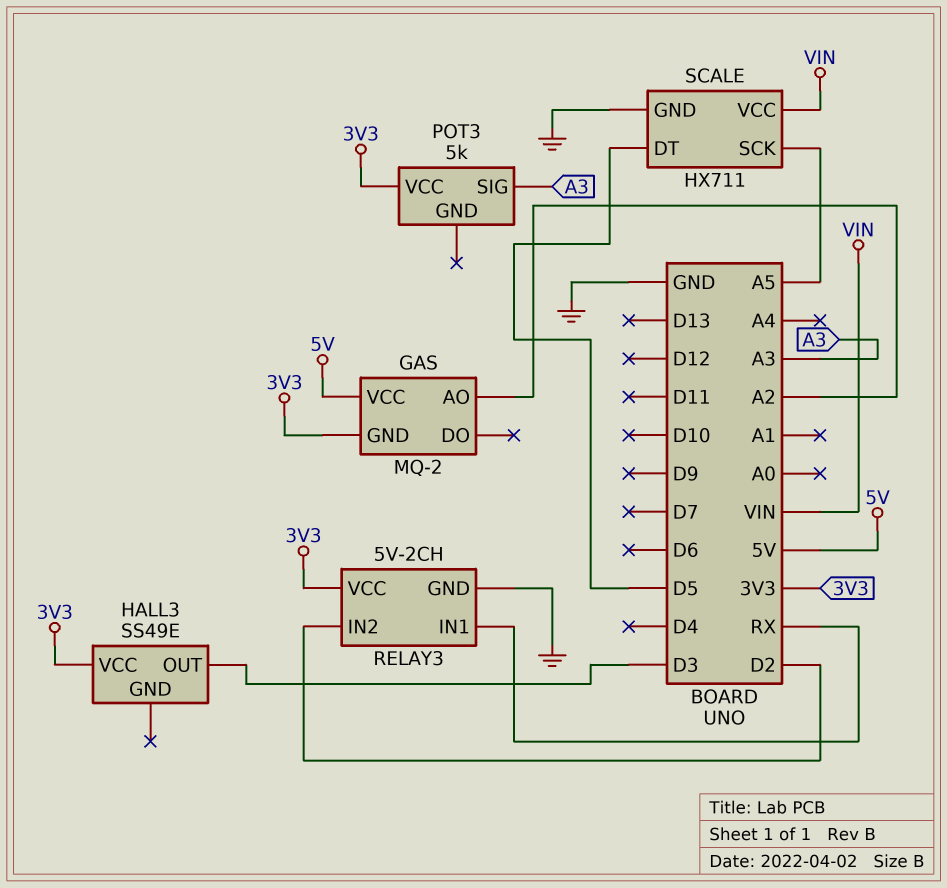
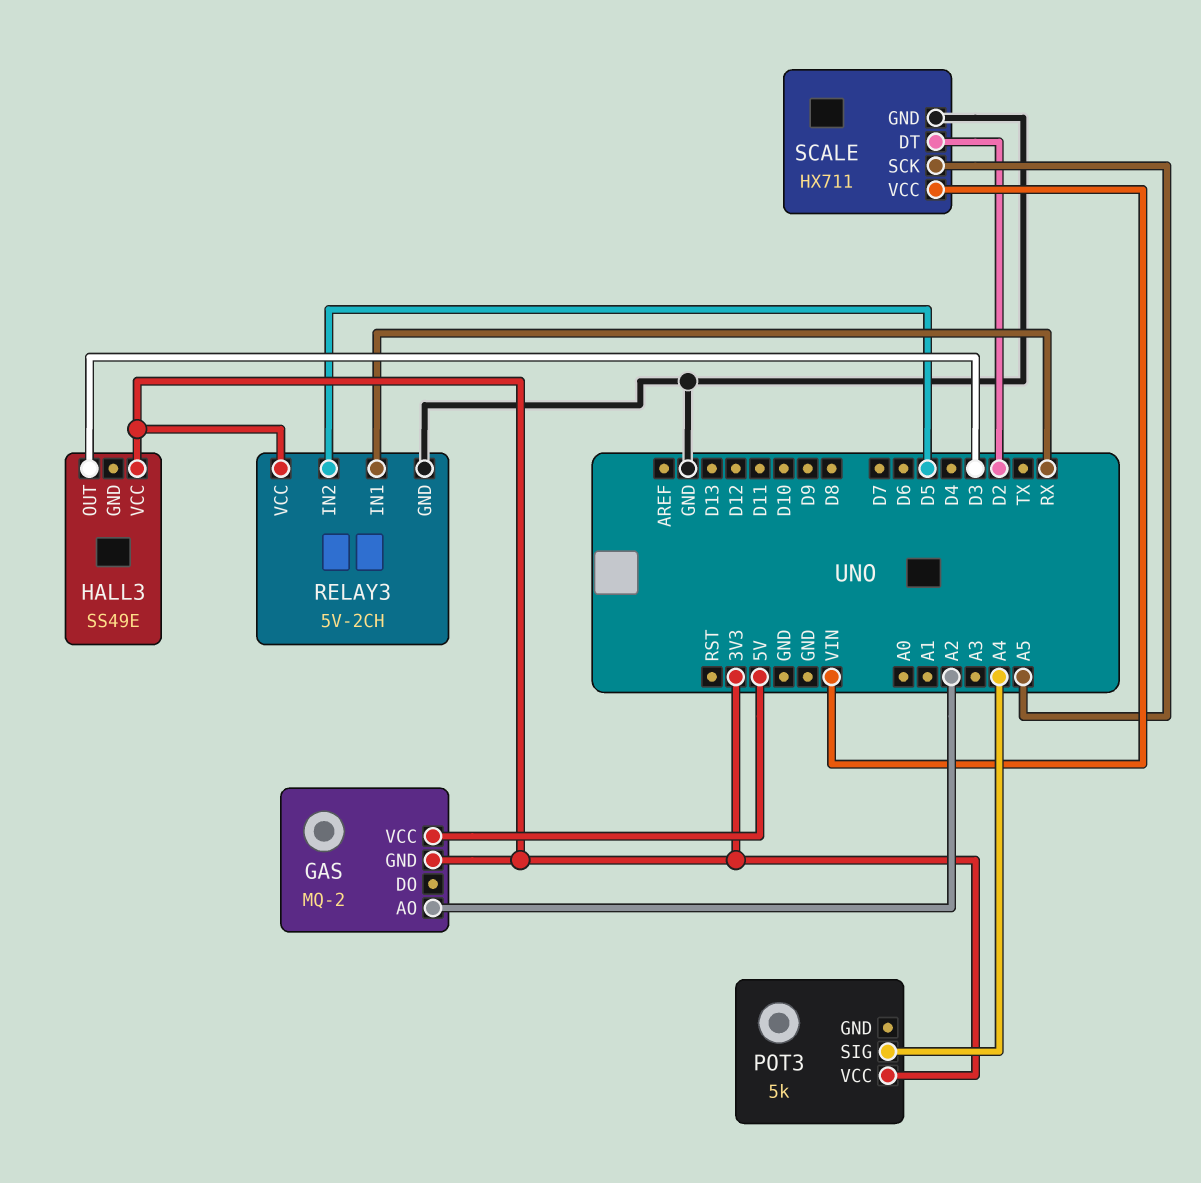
POT3 pin SIG: A3 -> A4
RELAY3 pin IN2: D2 -> D5
SCALE pin DT: D5 -> D2

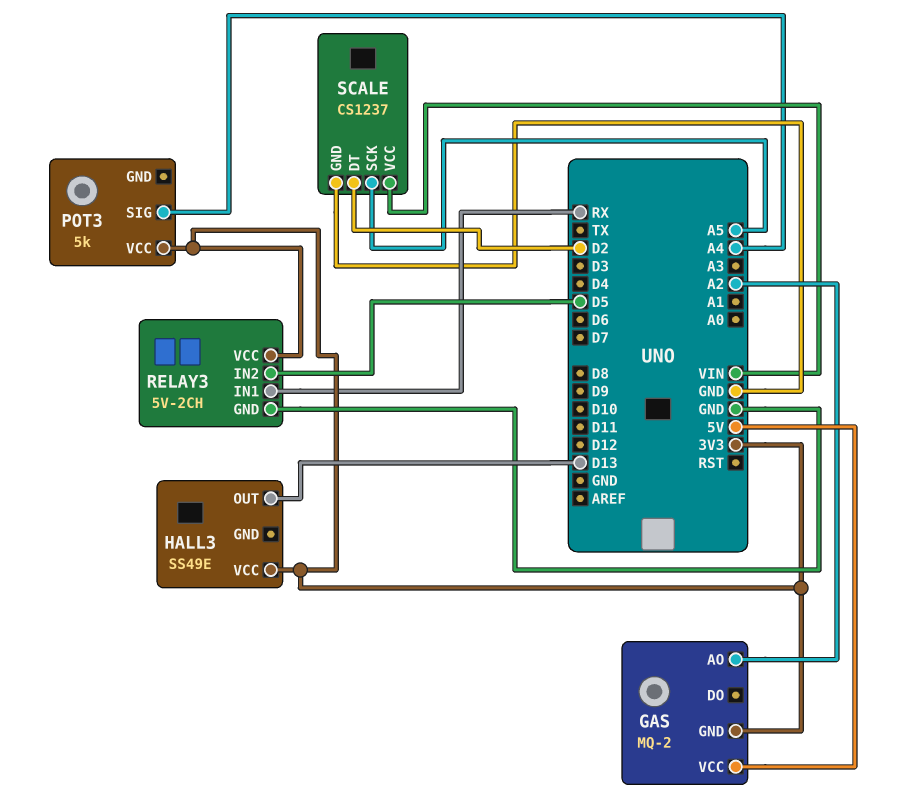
HALL3 pin OUT: D3 -> D13
SCALE: HX711 -> CS1237

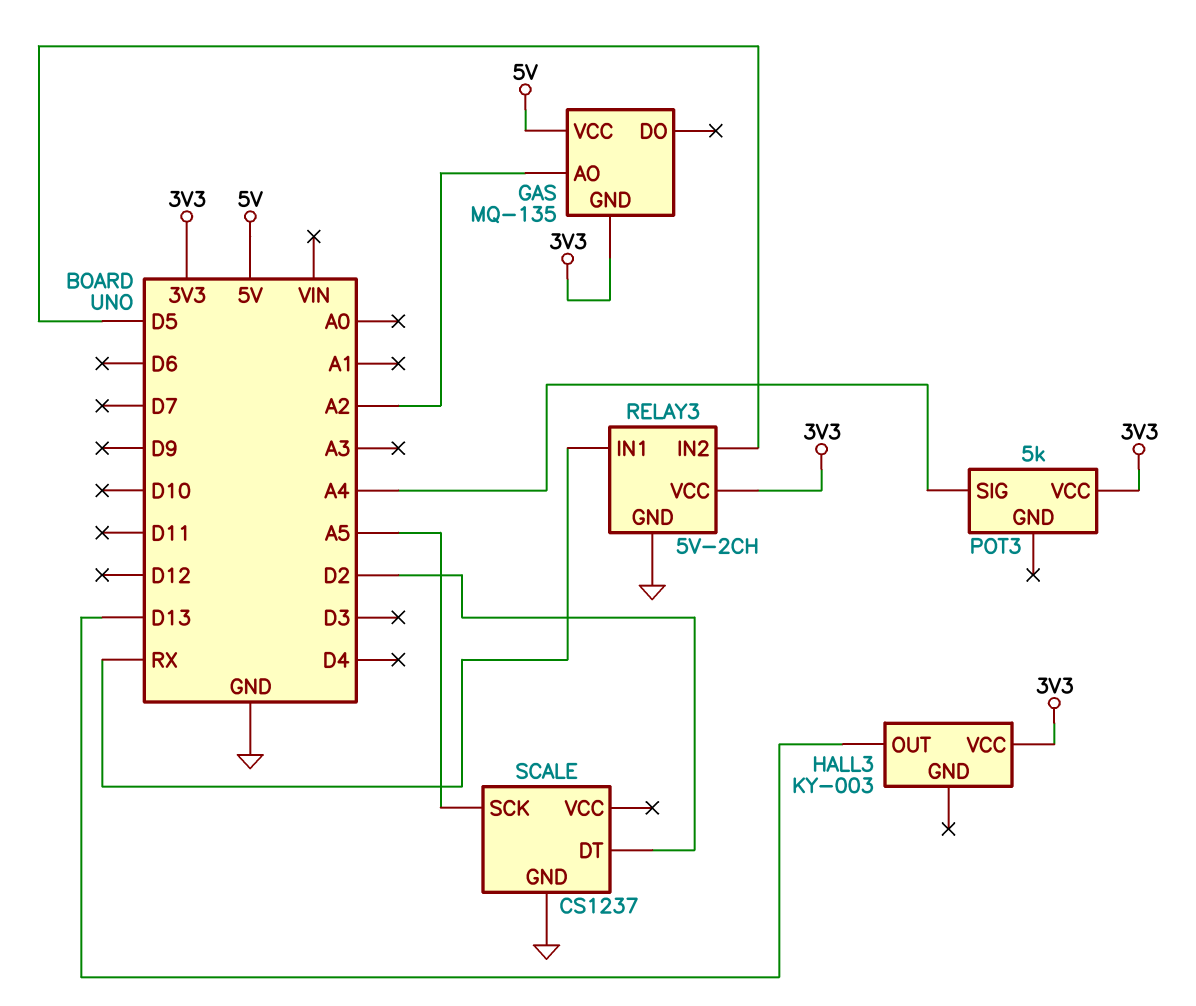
GAS: MQ-2 -> MQ-135
HALL3: SS49E -> KY-003
SCALE pin VCC: VIN -> none

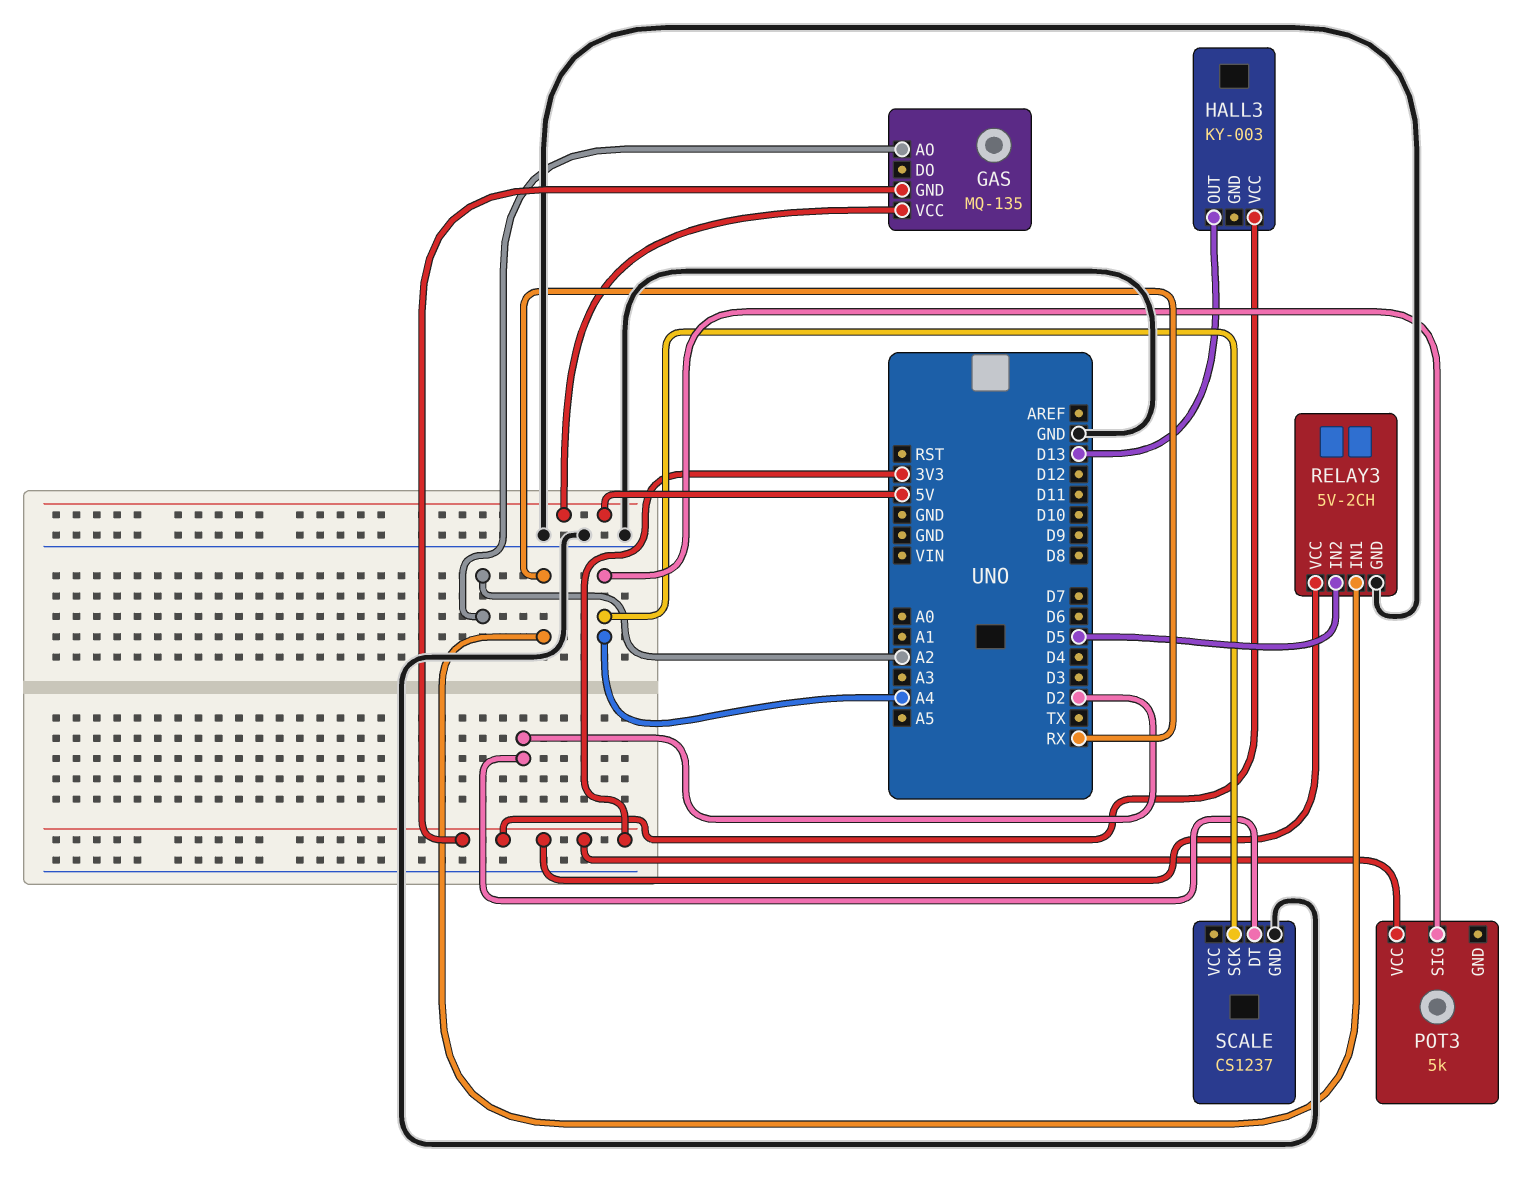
SCALE pin SCK: A5 -> A4

